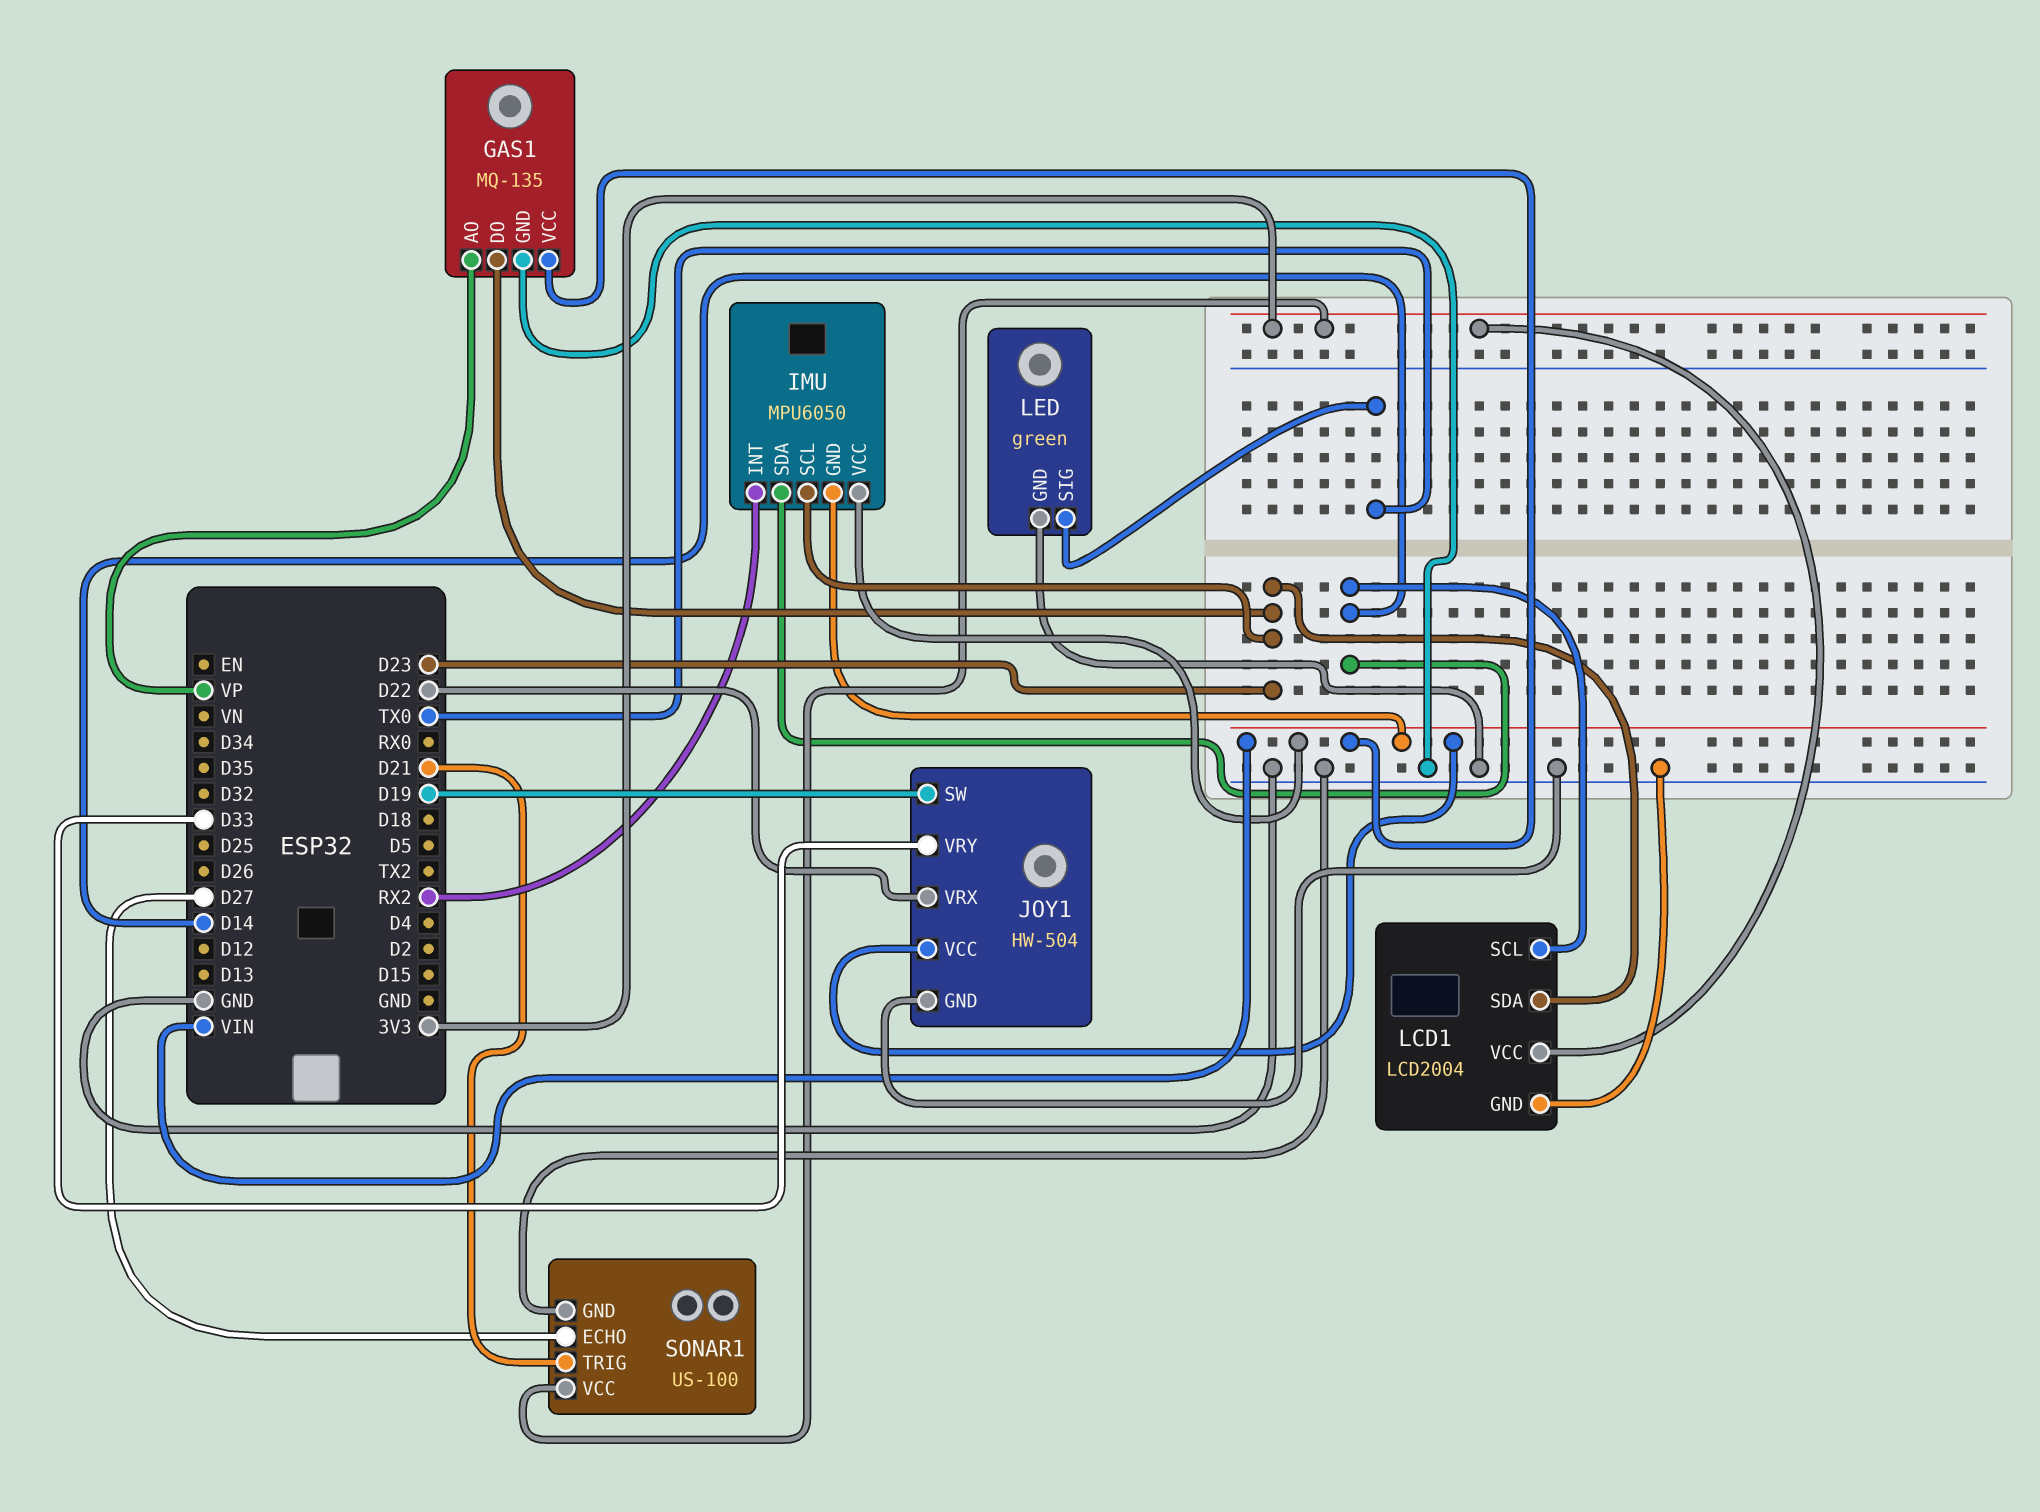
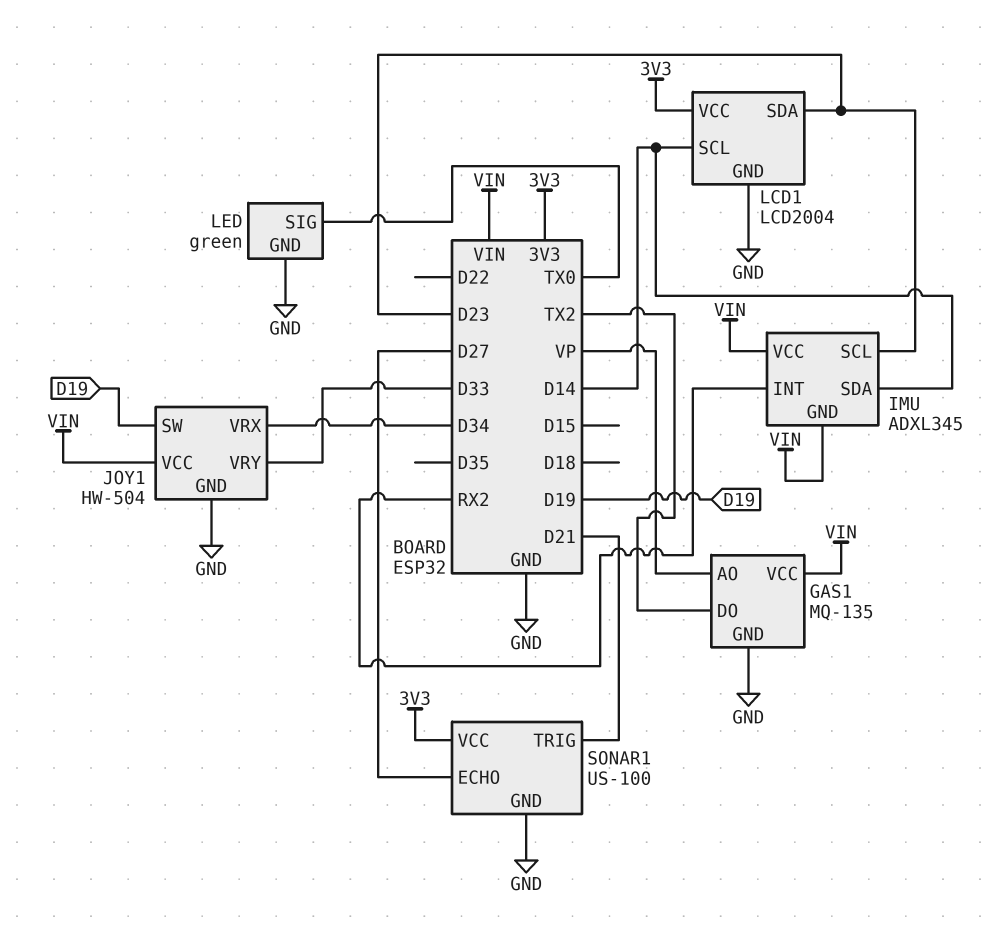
GAS1 pin DO: D23 -> TX2
IMU: MPU6050 -> ADXL345
JOY1 pin VRX: D22 -> D34

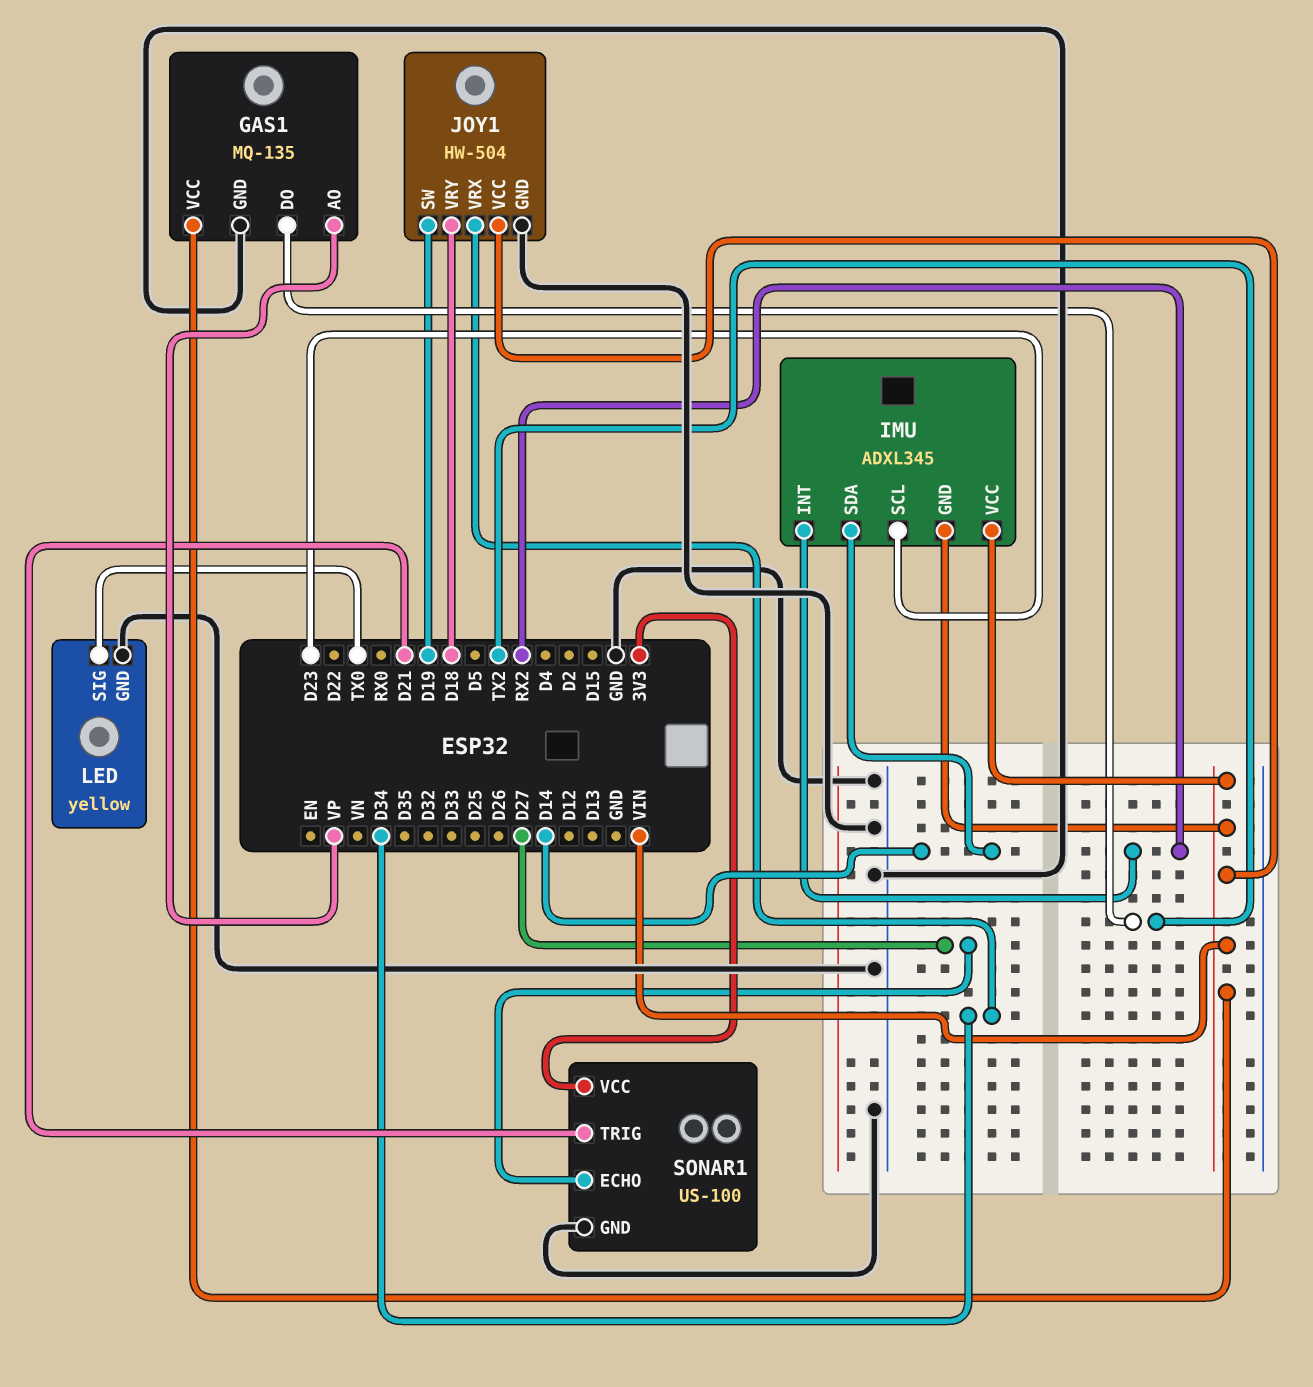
JOY1 pin VRY: D33 -> D18
LCD1: LCD2004 -> none
LCD1 pin GND: GND -> none
LCD1 pin SCL: D14 -> none
LCD1 pin SDA: D23 -> none
LCD1 pin VCC: 3V3 -> none
LED: green -> yellow

